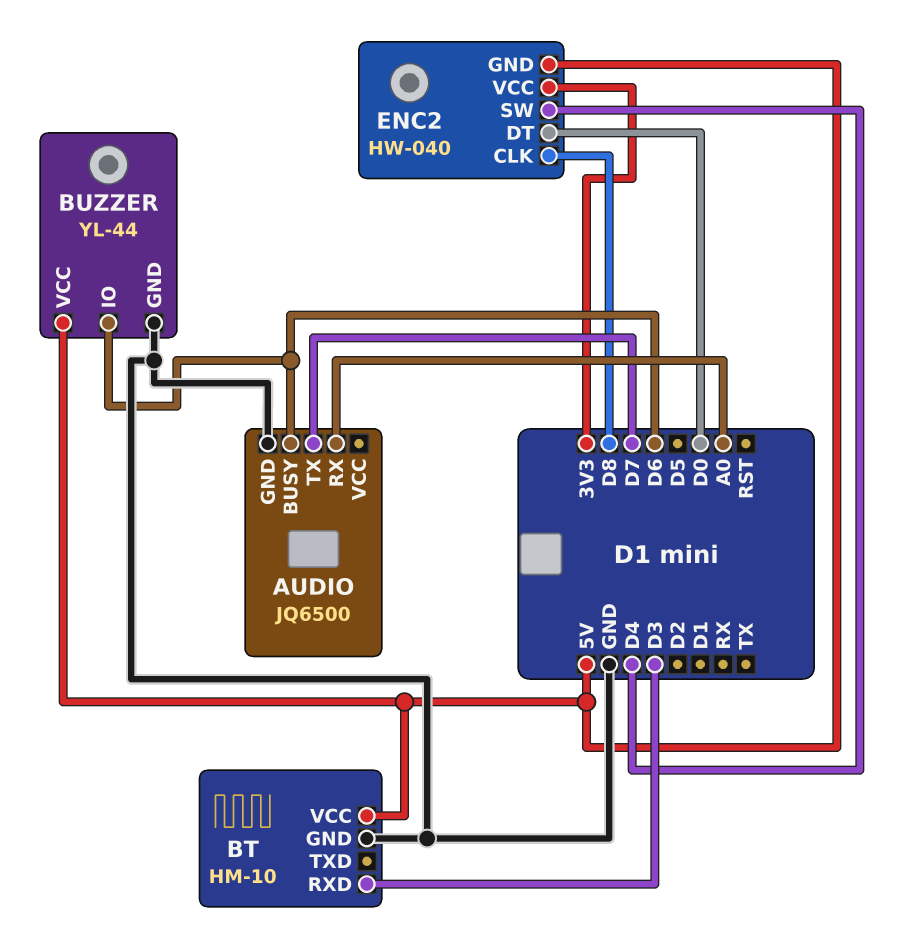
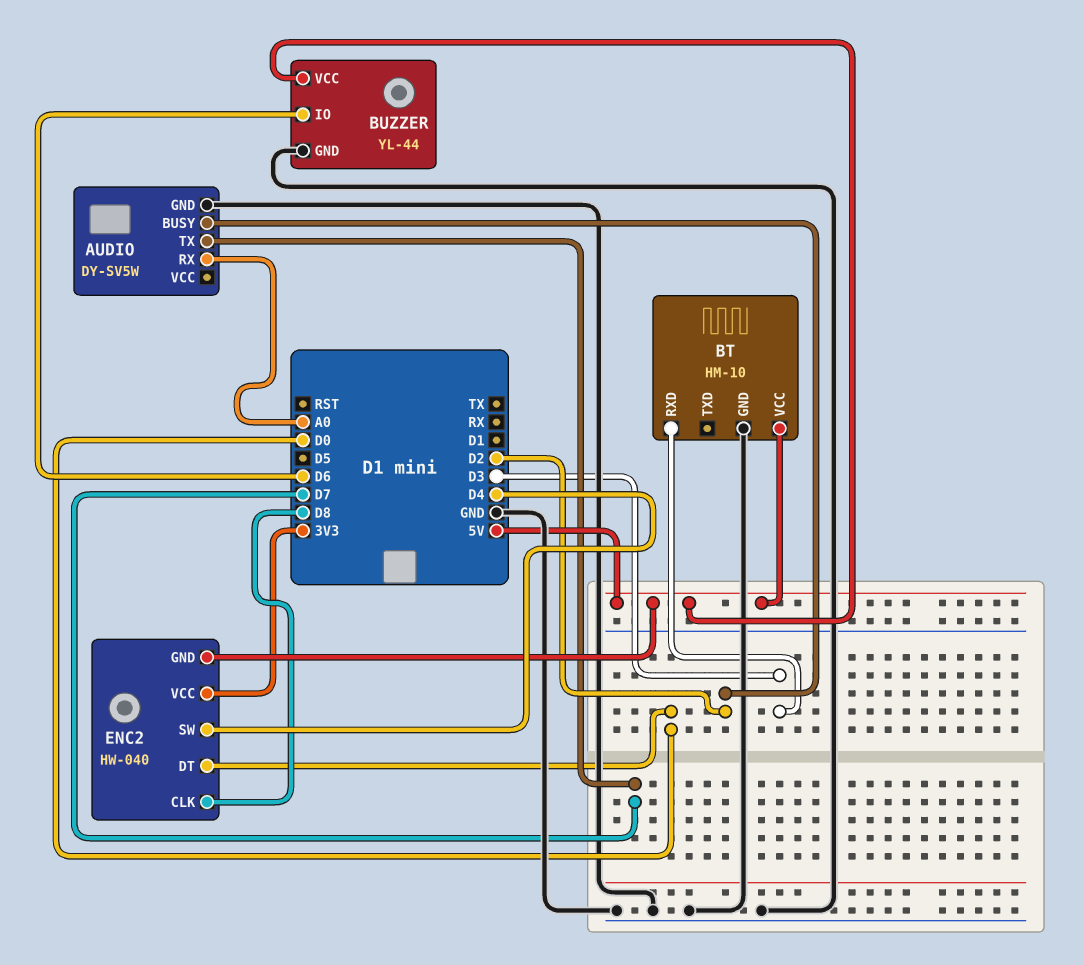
AUDIO: JQ6500 -> DY-SV5W
AUDIO pin BUSY: D6 -> D2

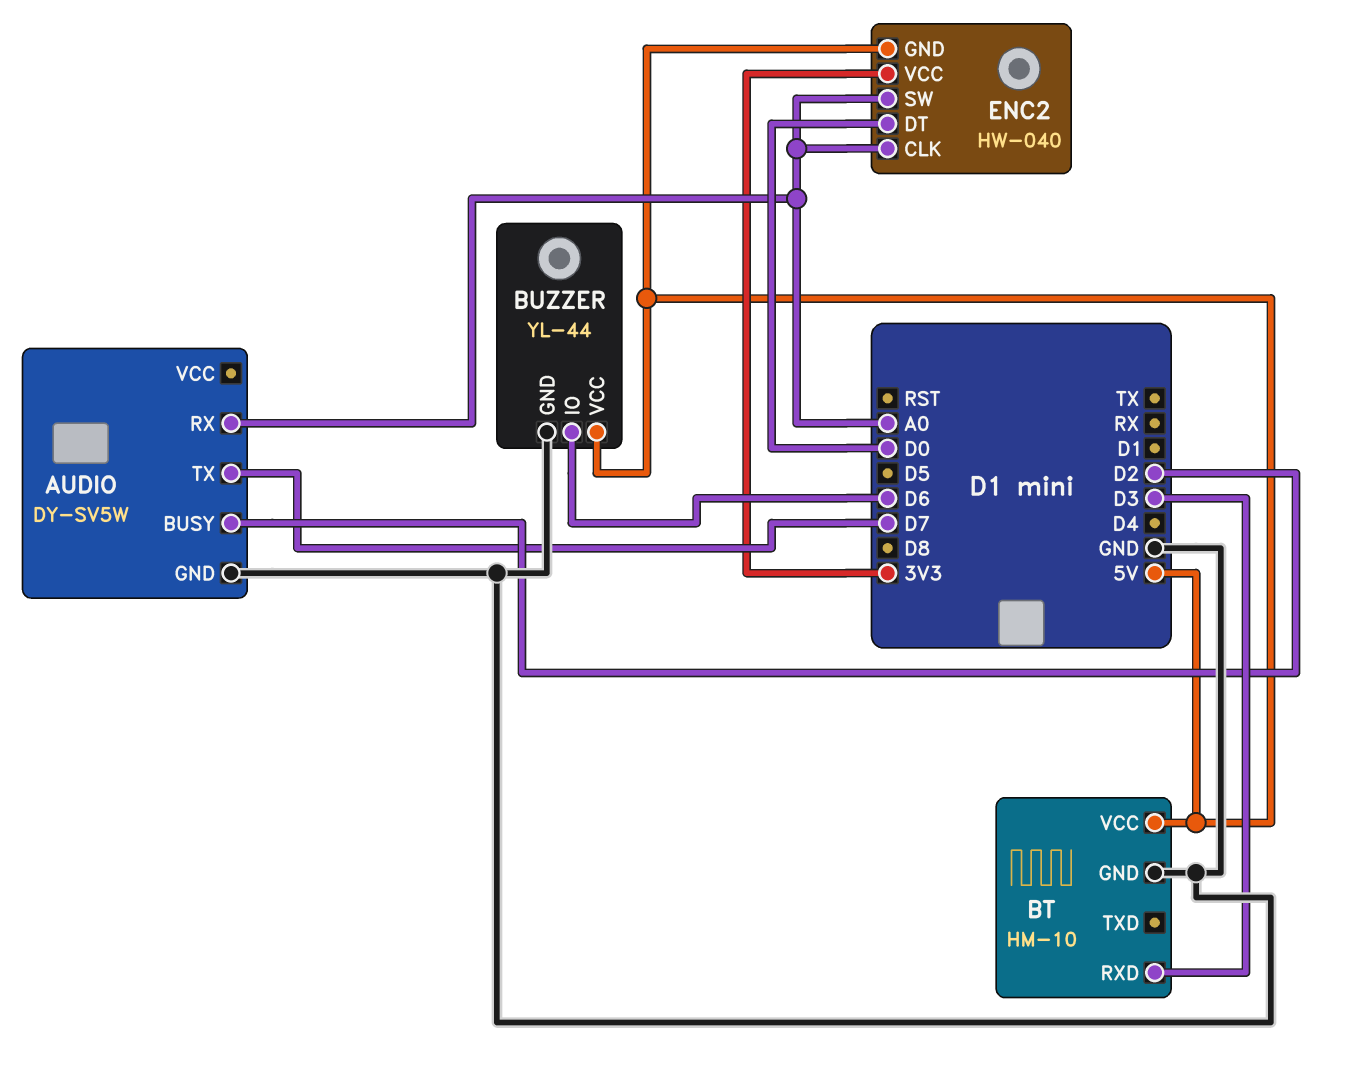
ENC2 pin CLK: D8 -> A0
ENC2 pin SW: D4 -> A0

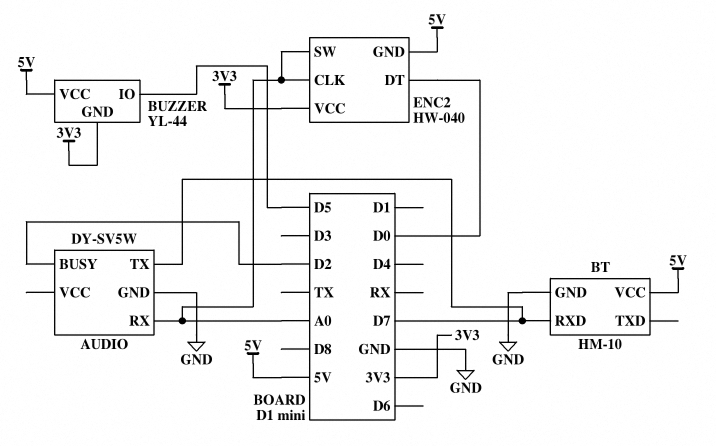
BT pin RXD: D3 -> D7
BUZZER pin GND: GND -> 3V3
BUZZER pin IO: D6 -> D5

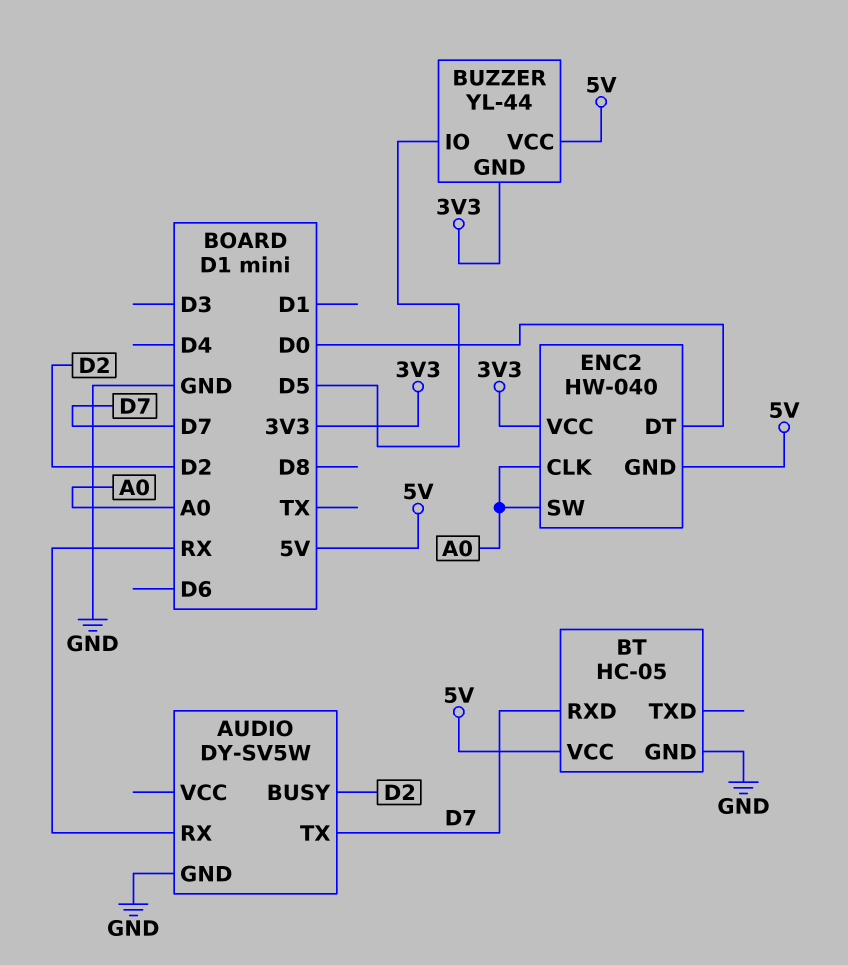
AUDIO pin RX: A0 -> RX
BT: HM-10 -> HC-05

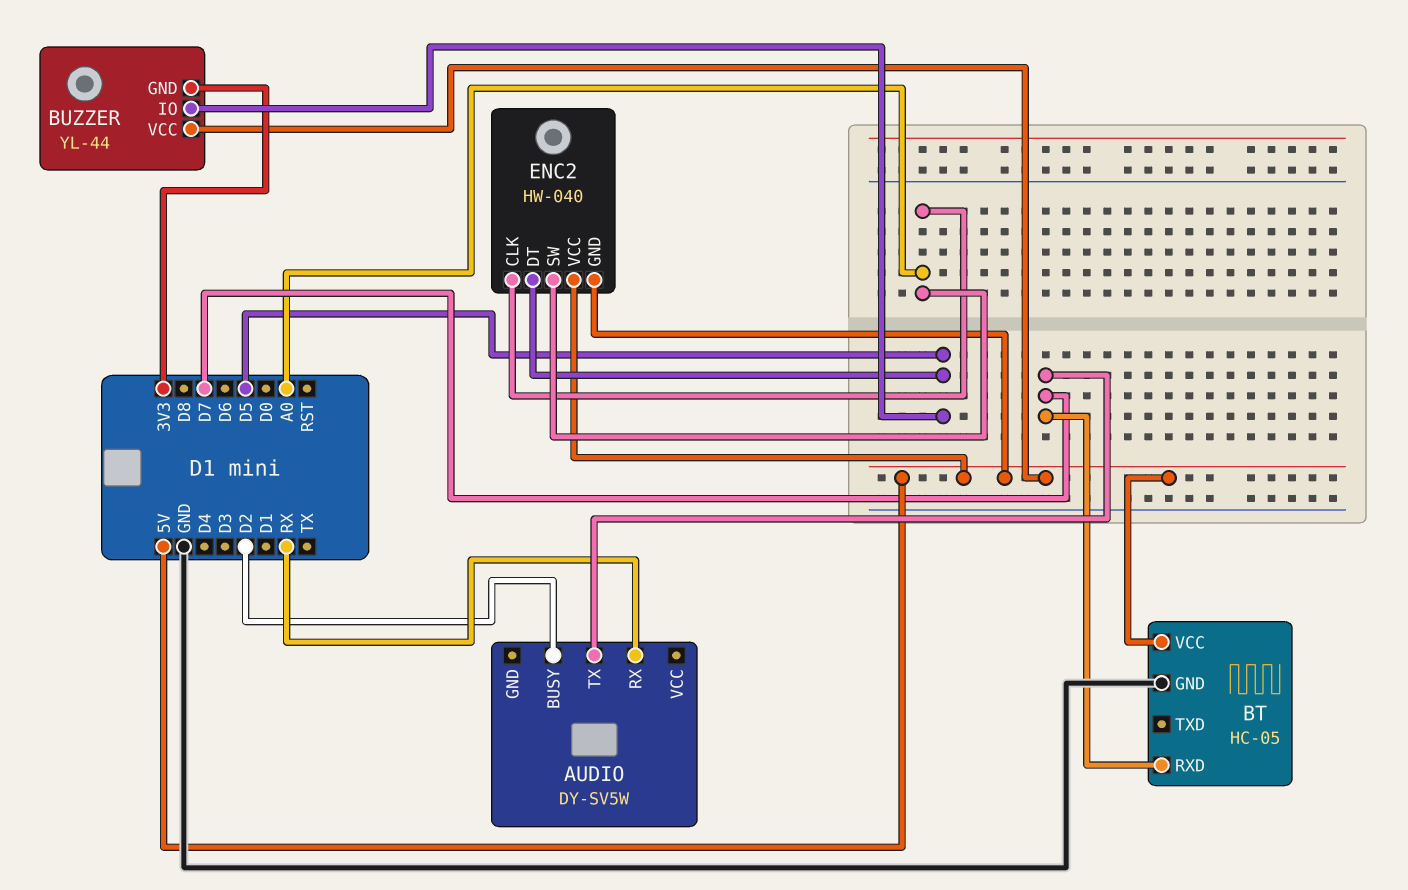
AUDIO pin GND: GND -> none
ENC2 pin DT: D0 -> D5
ENC2 pin VCC: 3V3 -> 5V

